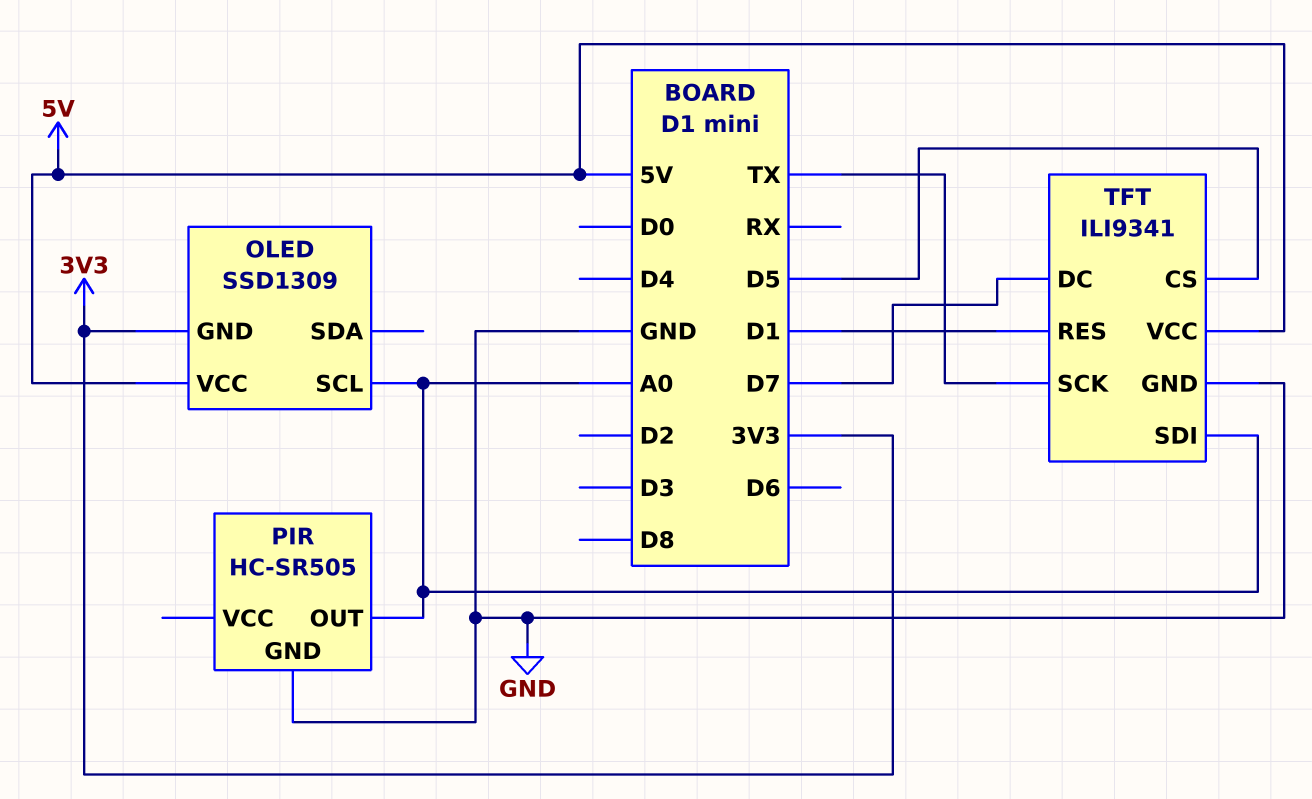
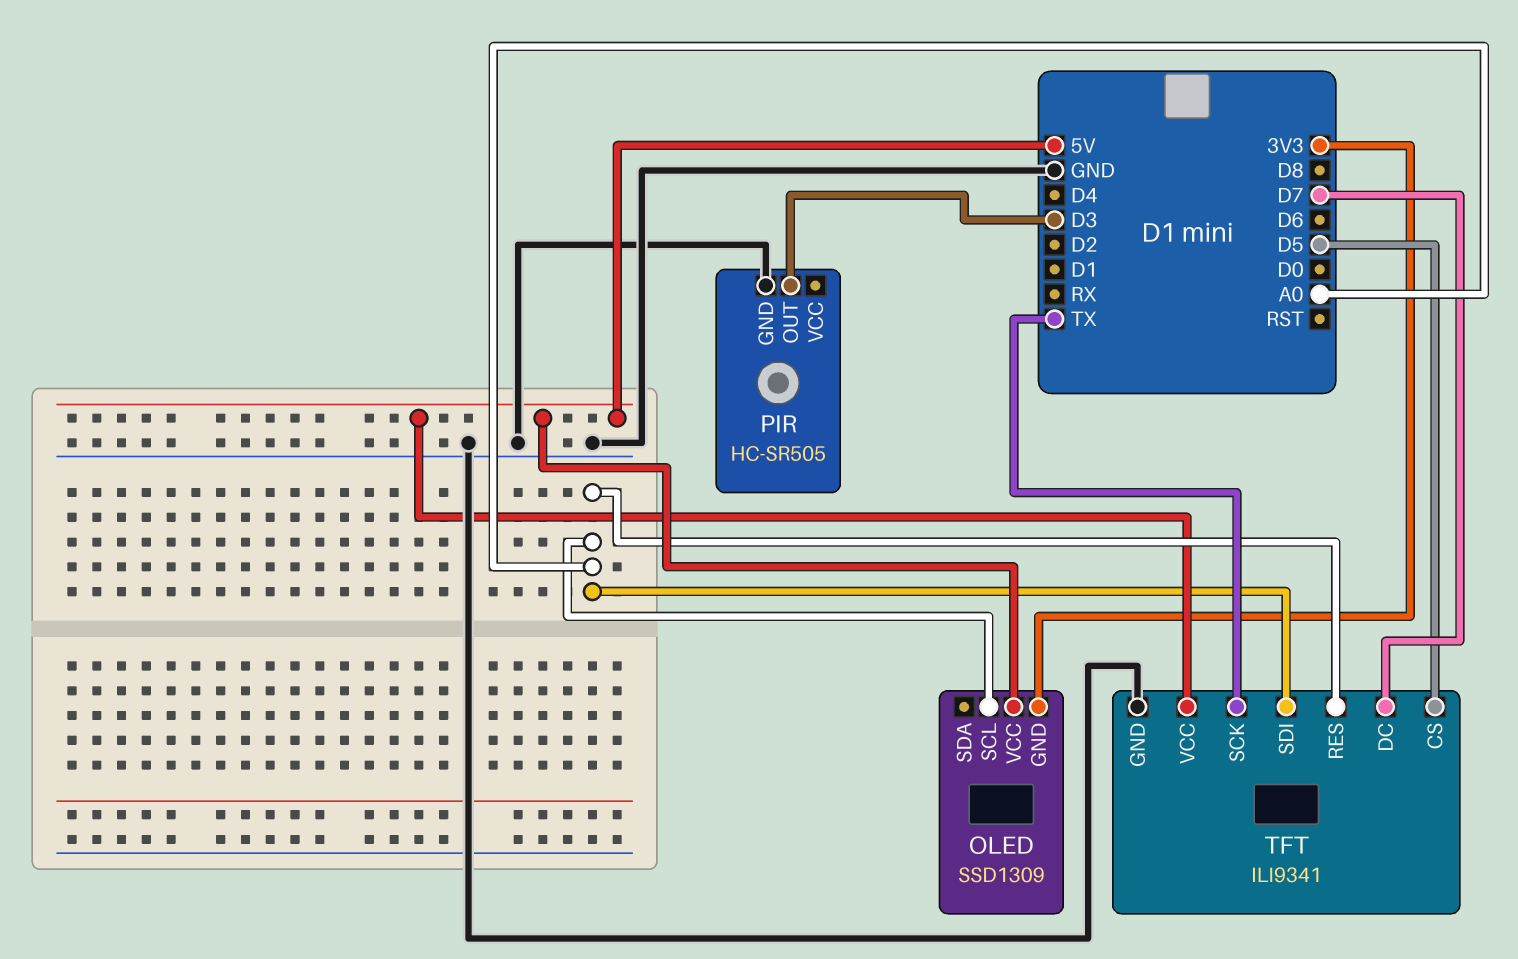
PIR pin OUT: A0 -> D3
TFT pin RES: D1 -> A0

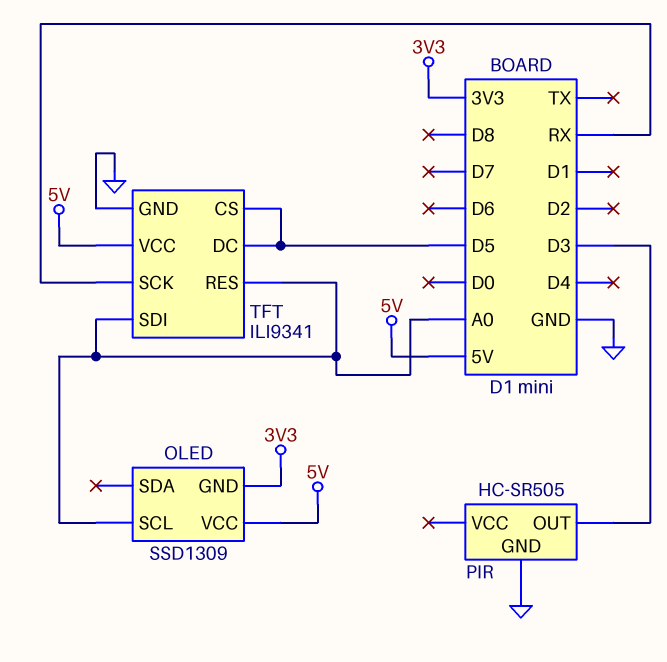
TFT pin DC: D7 -> D5
TFT pin SCK: TX -> RX

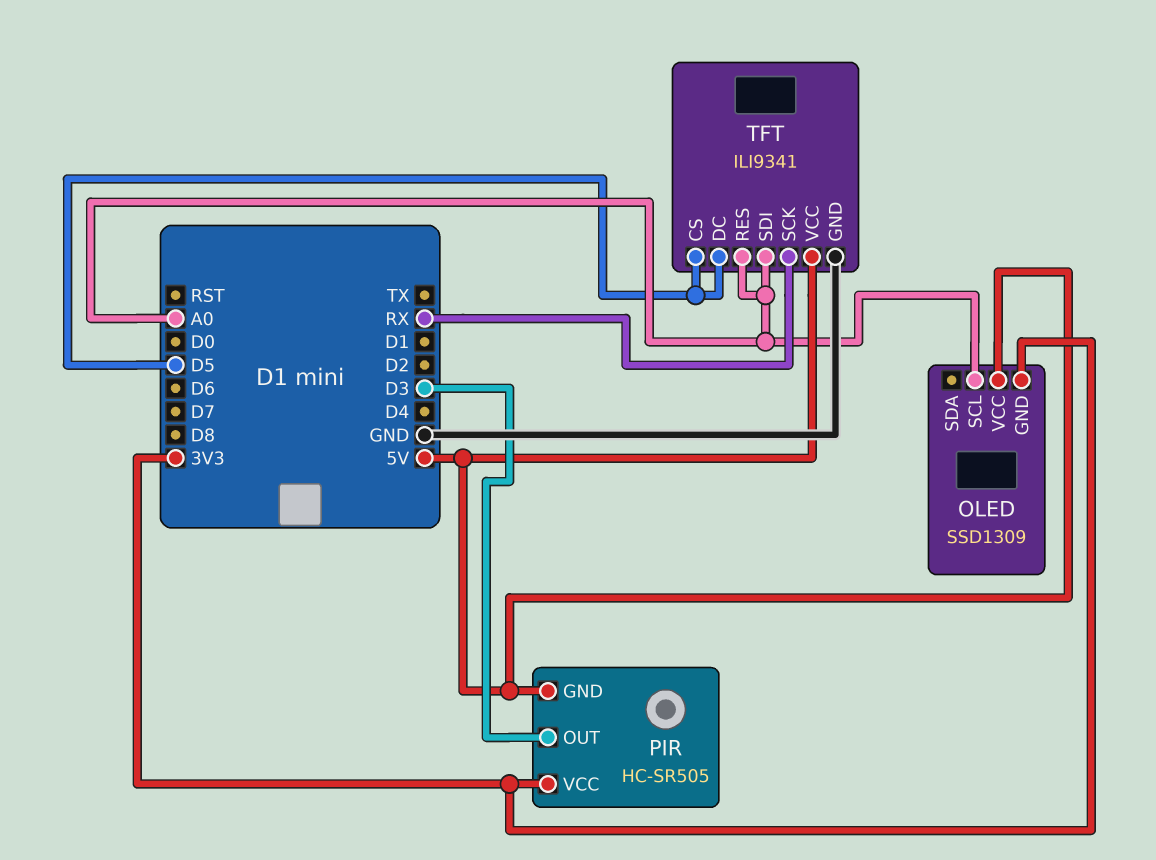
PIR pin GND: GND -> 5V
PIR pin VCC: none -> 3V3

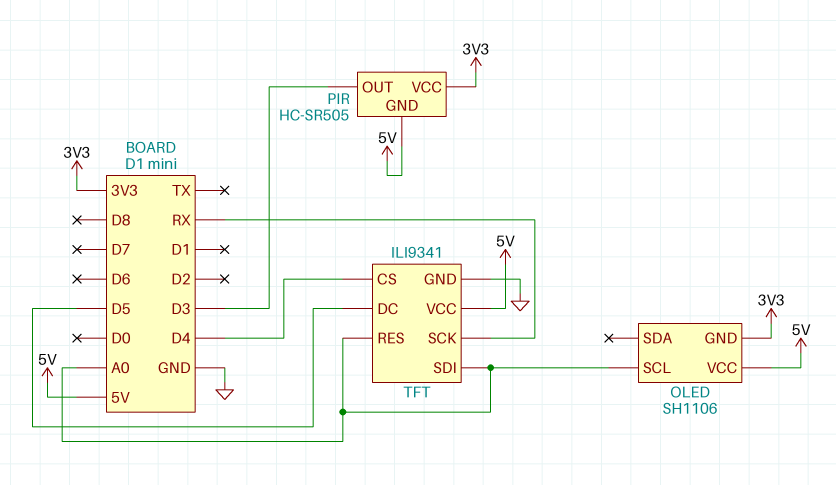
OLED: SSD1309 -> SH1106
TFT pin CS: D5 -> D4

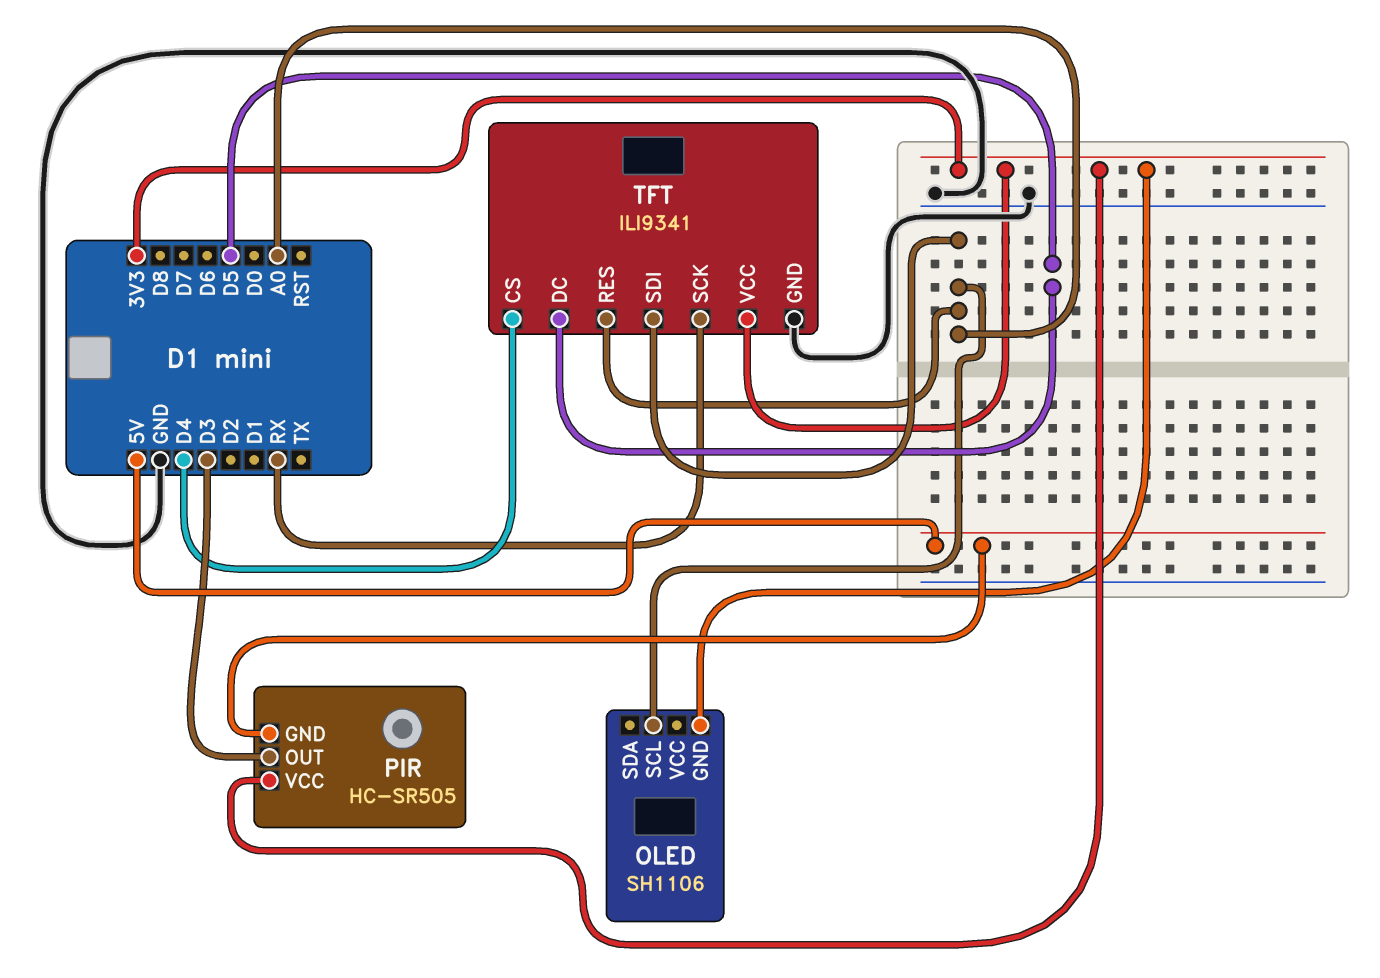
OLED pin VCC: 5V -> none
TFT pin VCC: 5V -> 3V3

